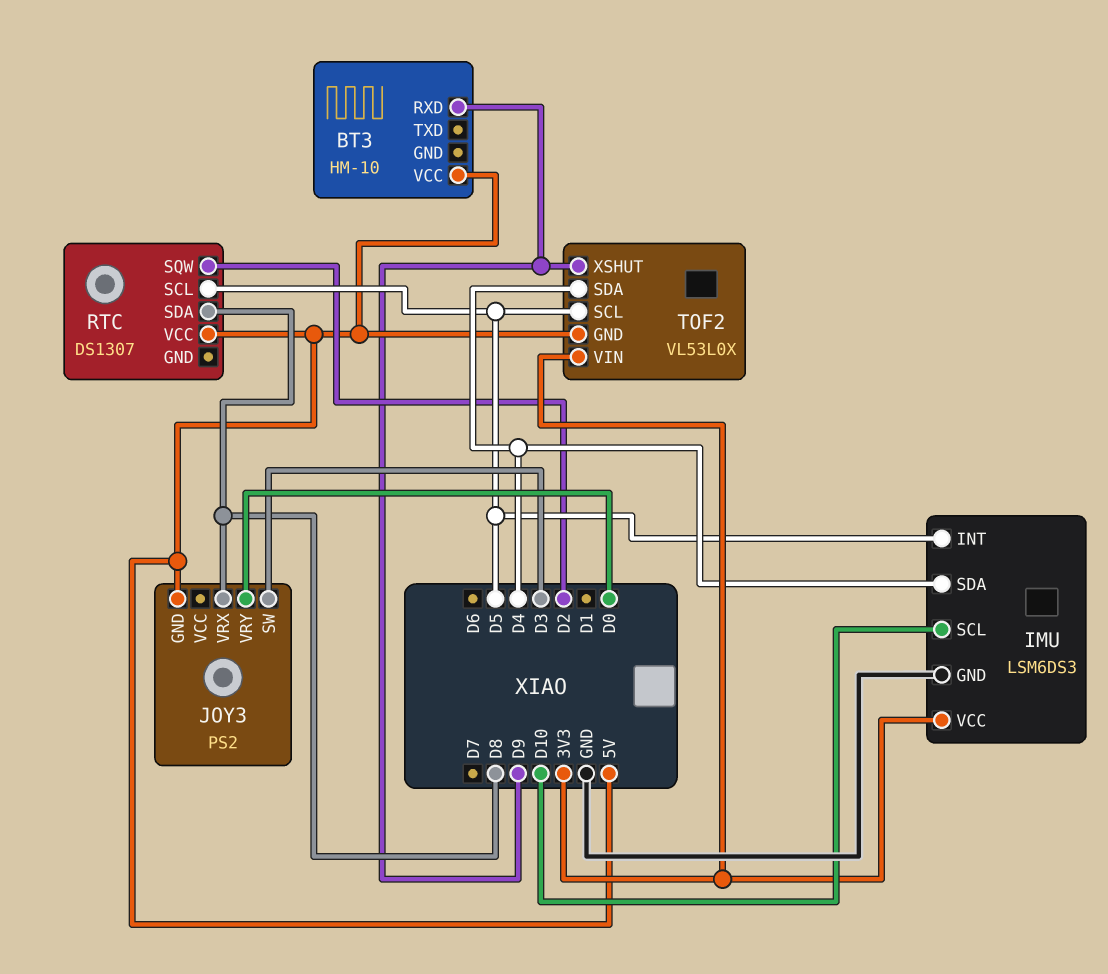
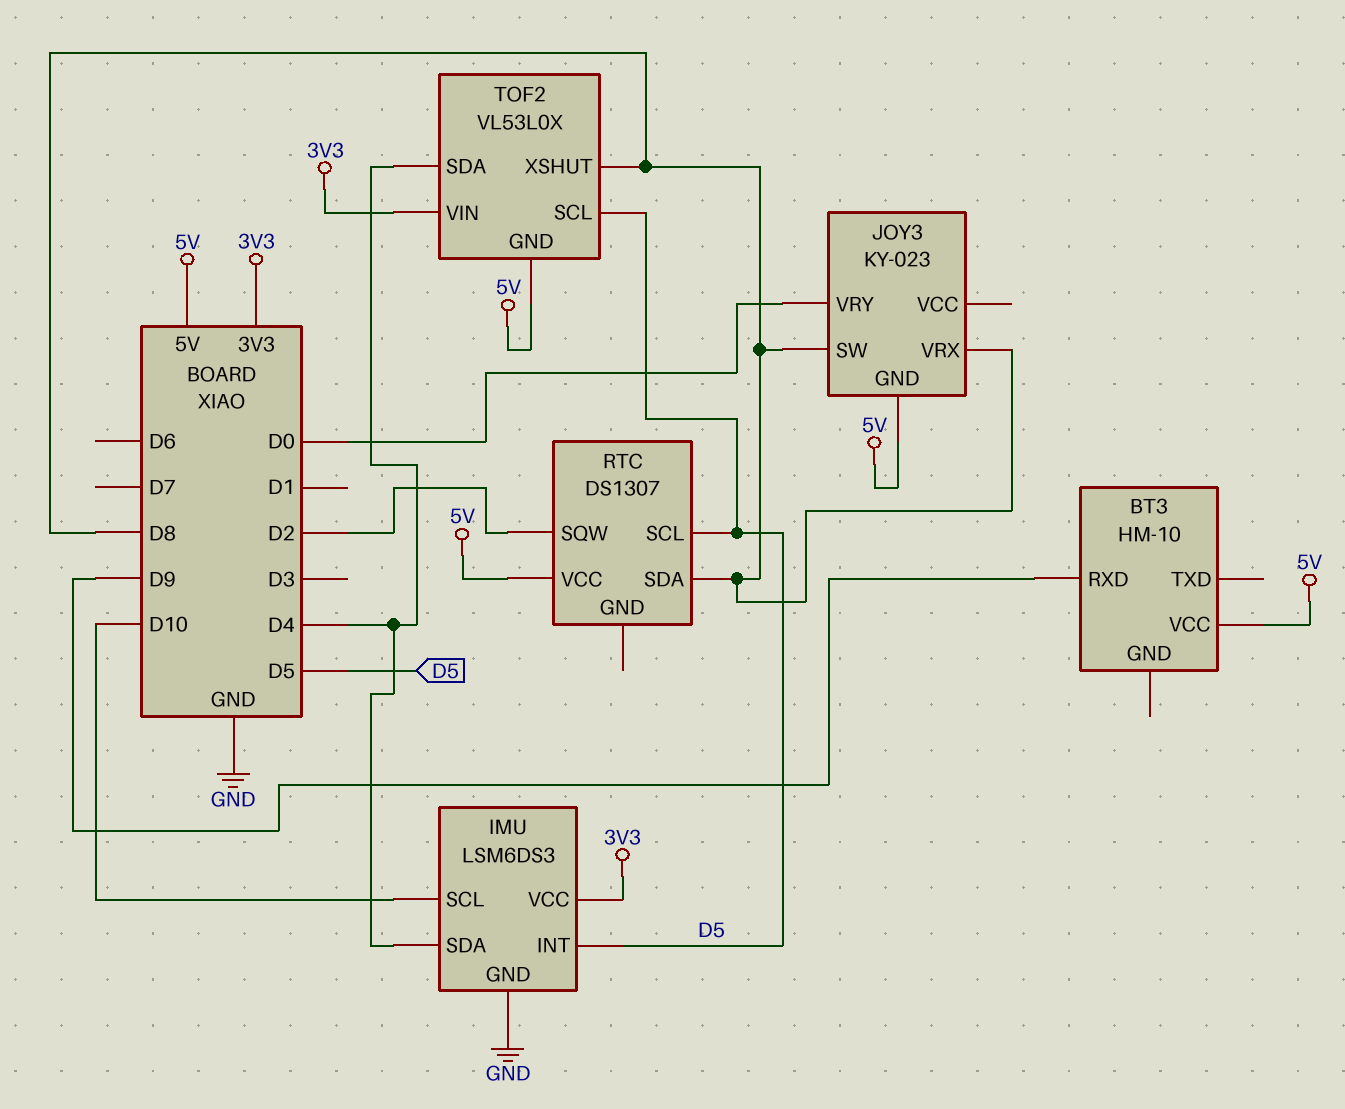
JOY3: PS2 -> KY-023
JOY3 pin SW: D3 -> D8
TOF2 pin XSHUT: D9 -> D8

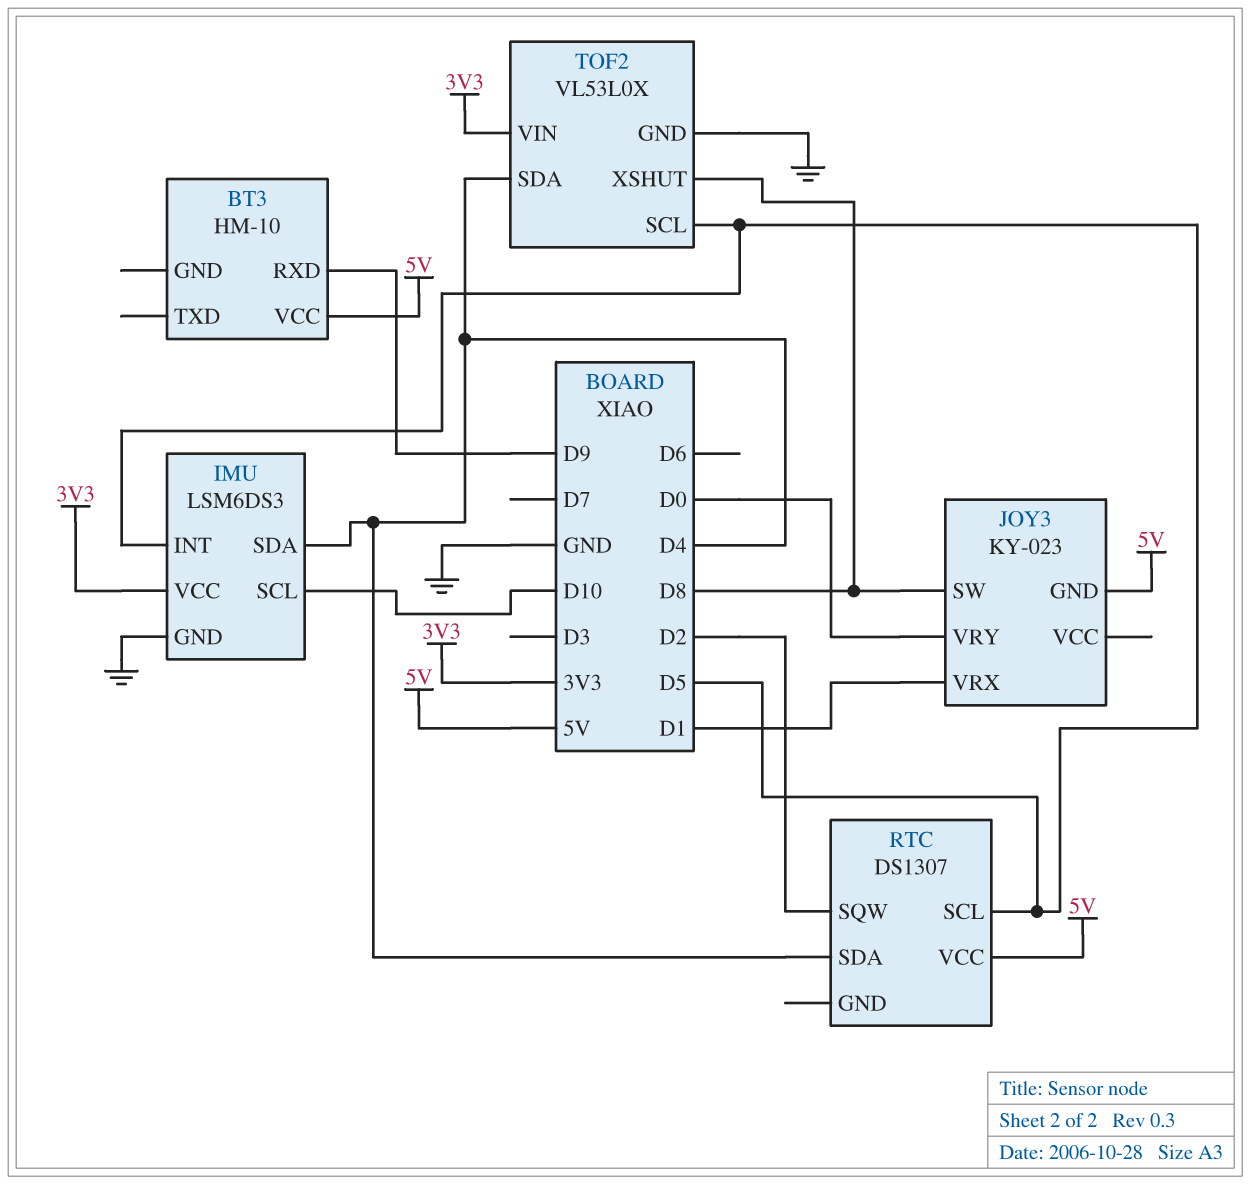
JOY3 pin VRX: D8 -> D1
RTC pin SDA: D8 -> D4
TOF2 pin GND: 5V -> GND

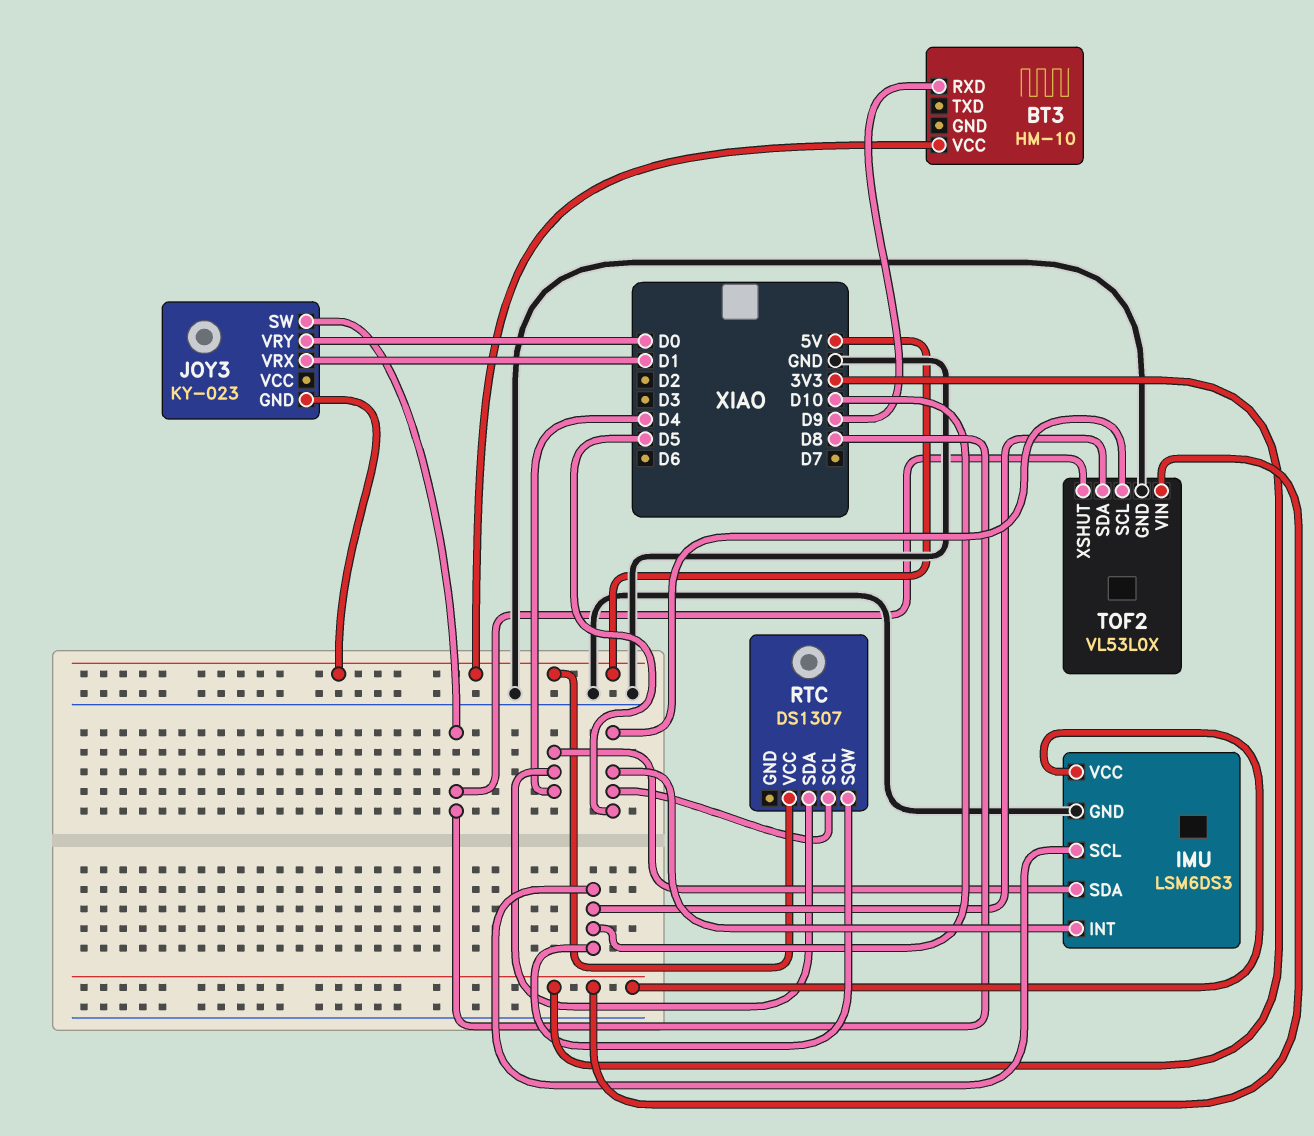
RTC pin SQW: D2 -> D10
TOF2 pin SDA: D4 -> D10

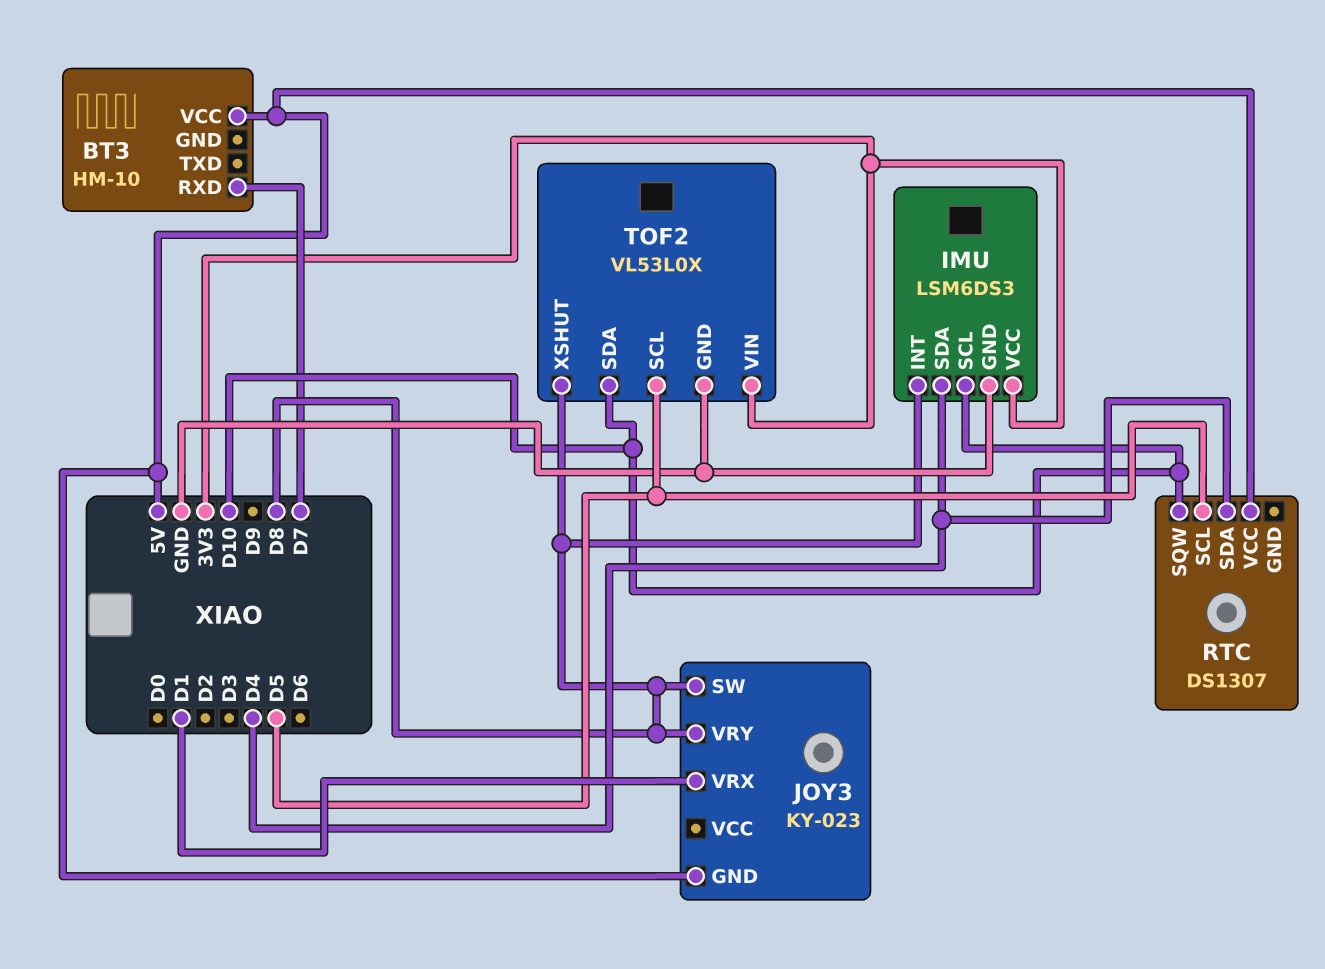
BT3 pin RXD: D9 -> D7
IMU pin INT: D5 -> D8
JOY3 pin VRY: D0 -> D8

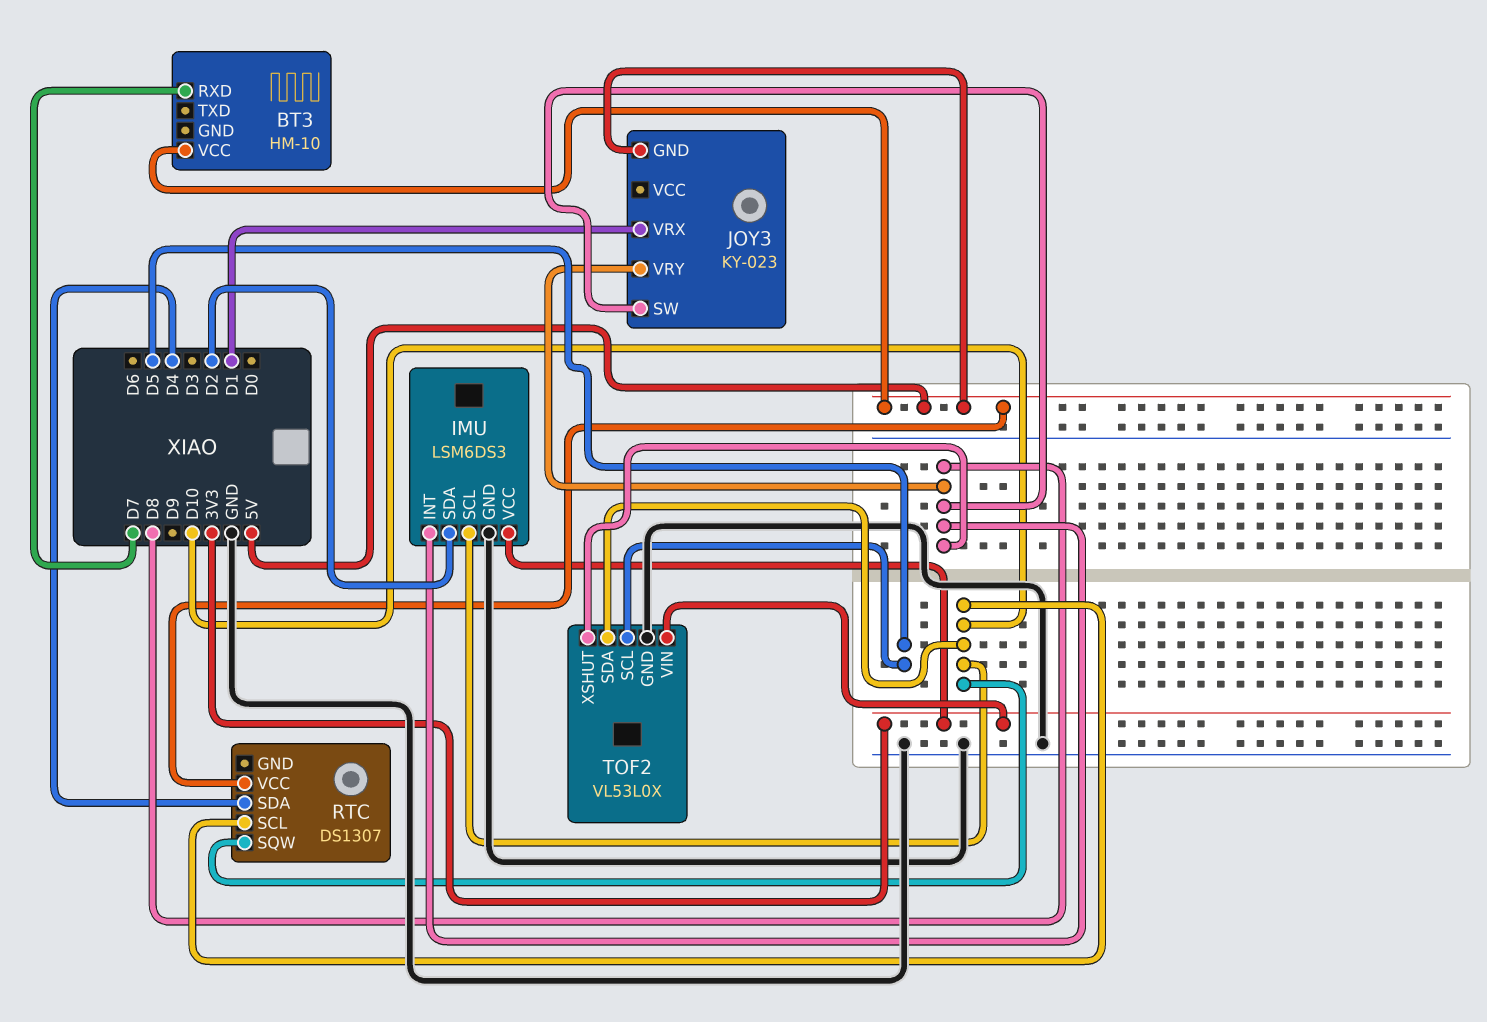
IMU pin SDA: D4 -> D2
RTC pin SCL: D5 -> D10

